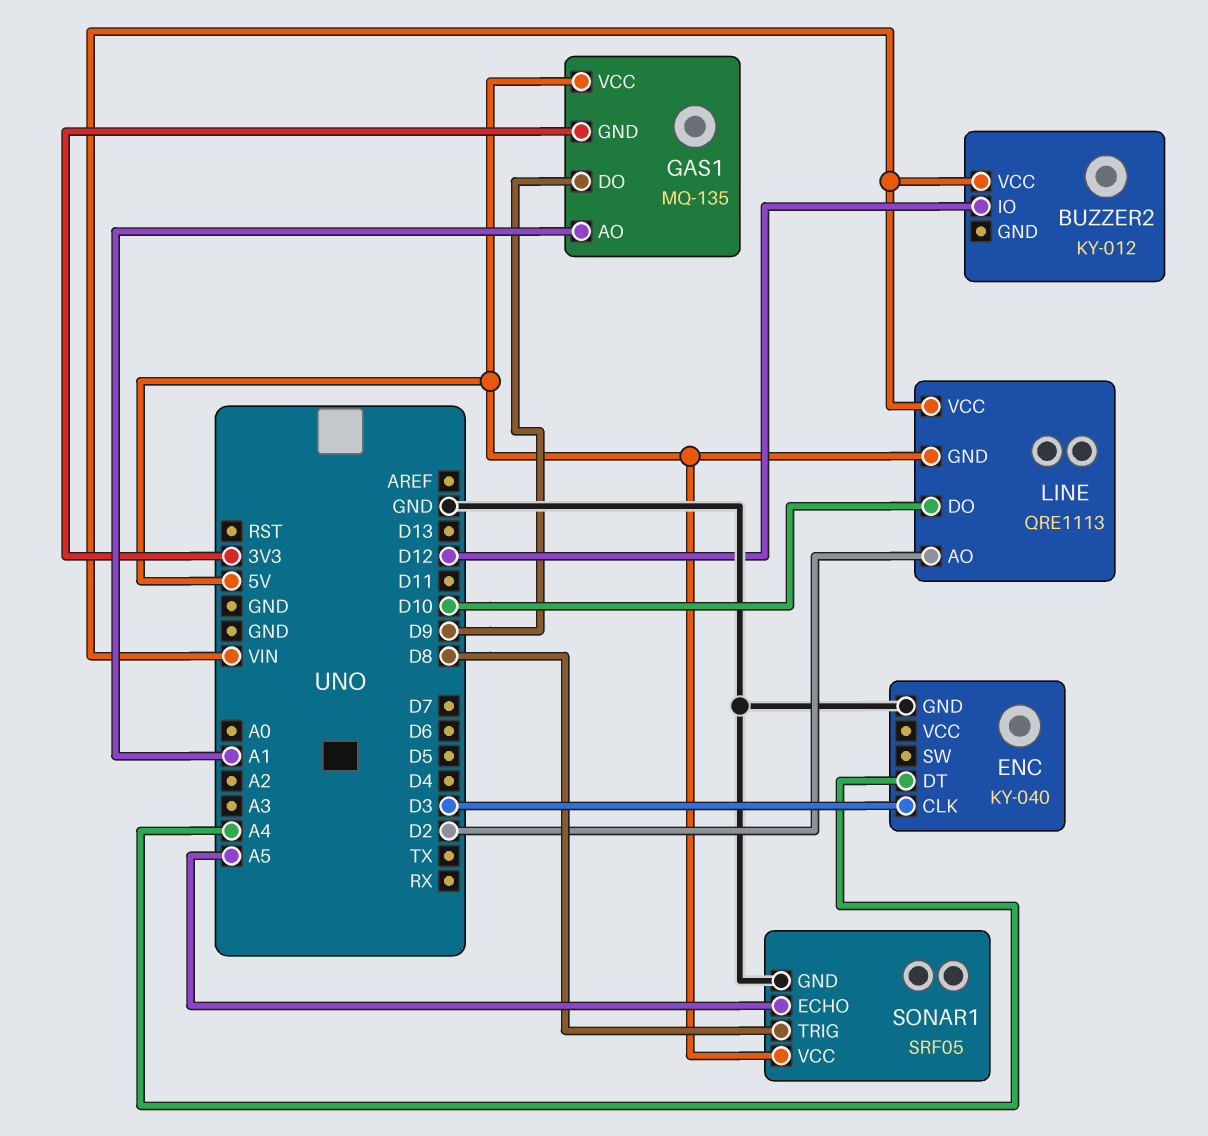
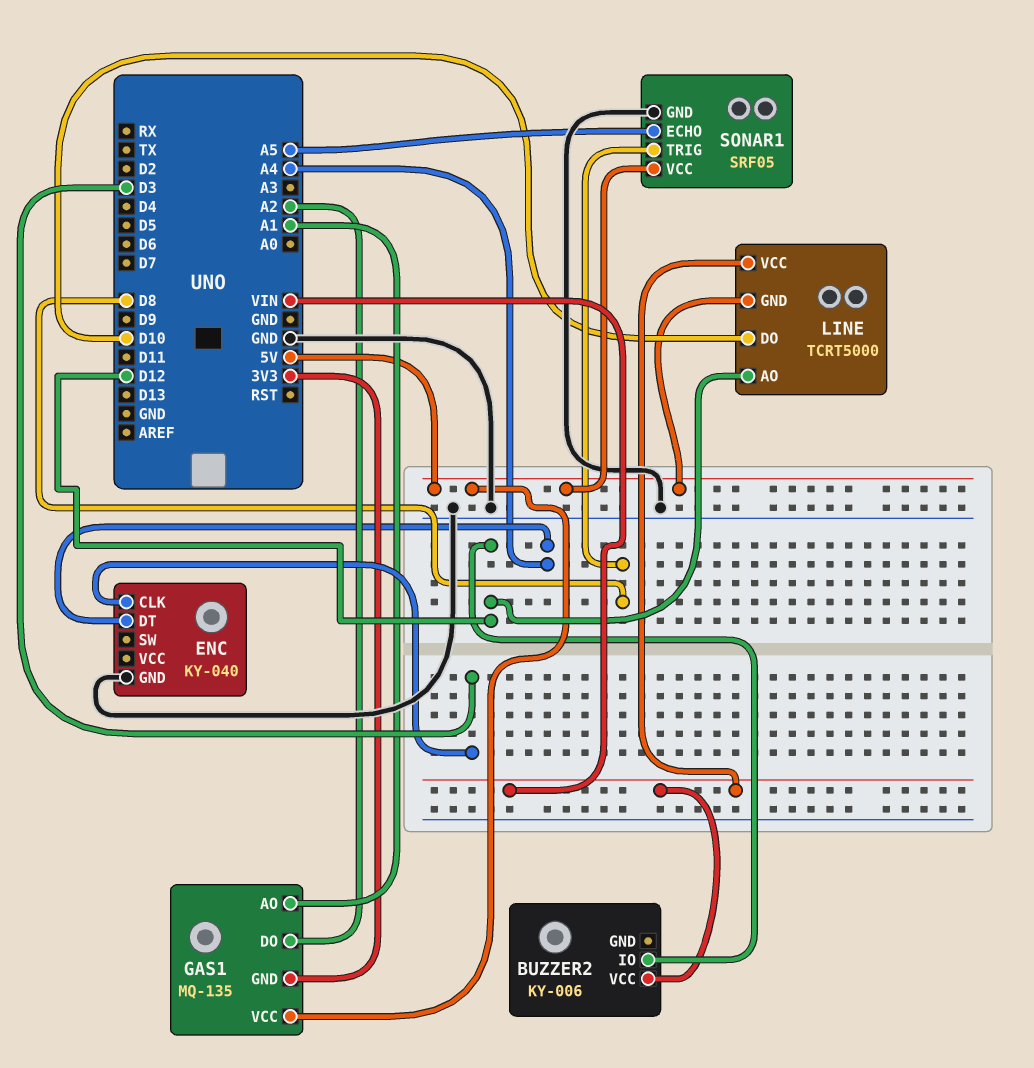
BUZZER2: KY-012 -> KY-006
GAS1 pin DO: D9 -> A2
LINE: QRE1113 -> TCRT5000
LINE pin AO: D2 -> D12

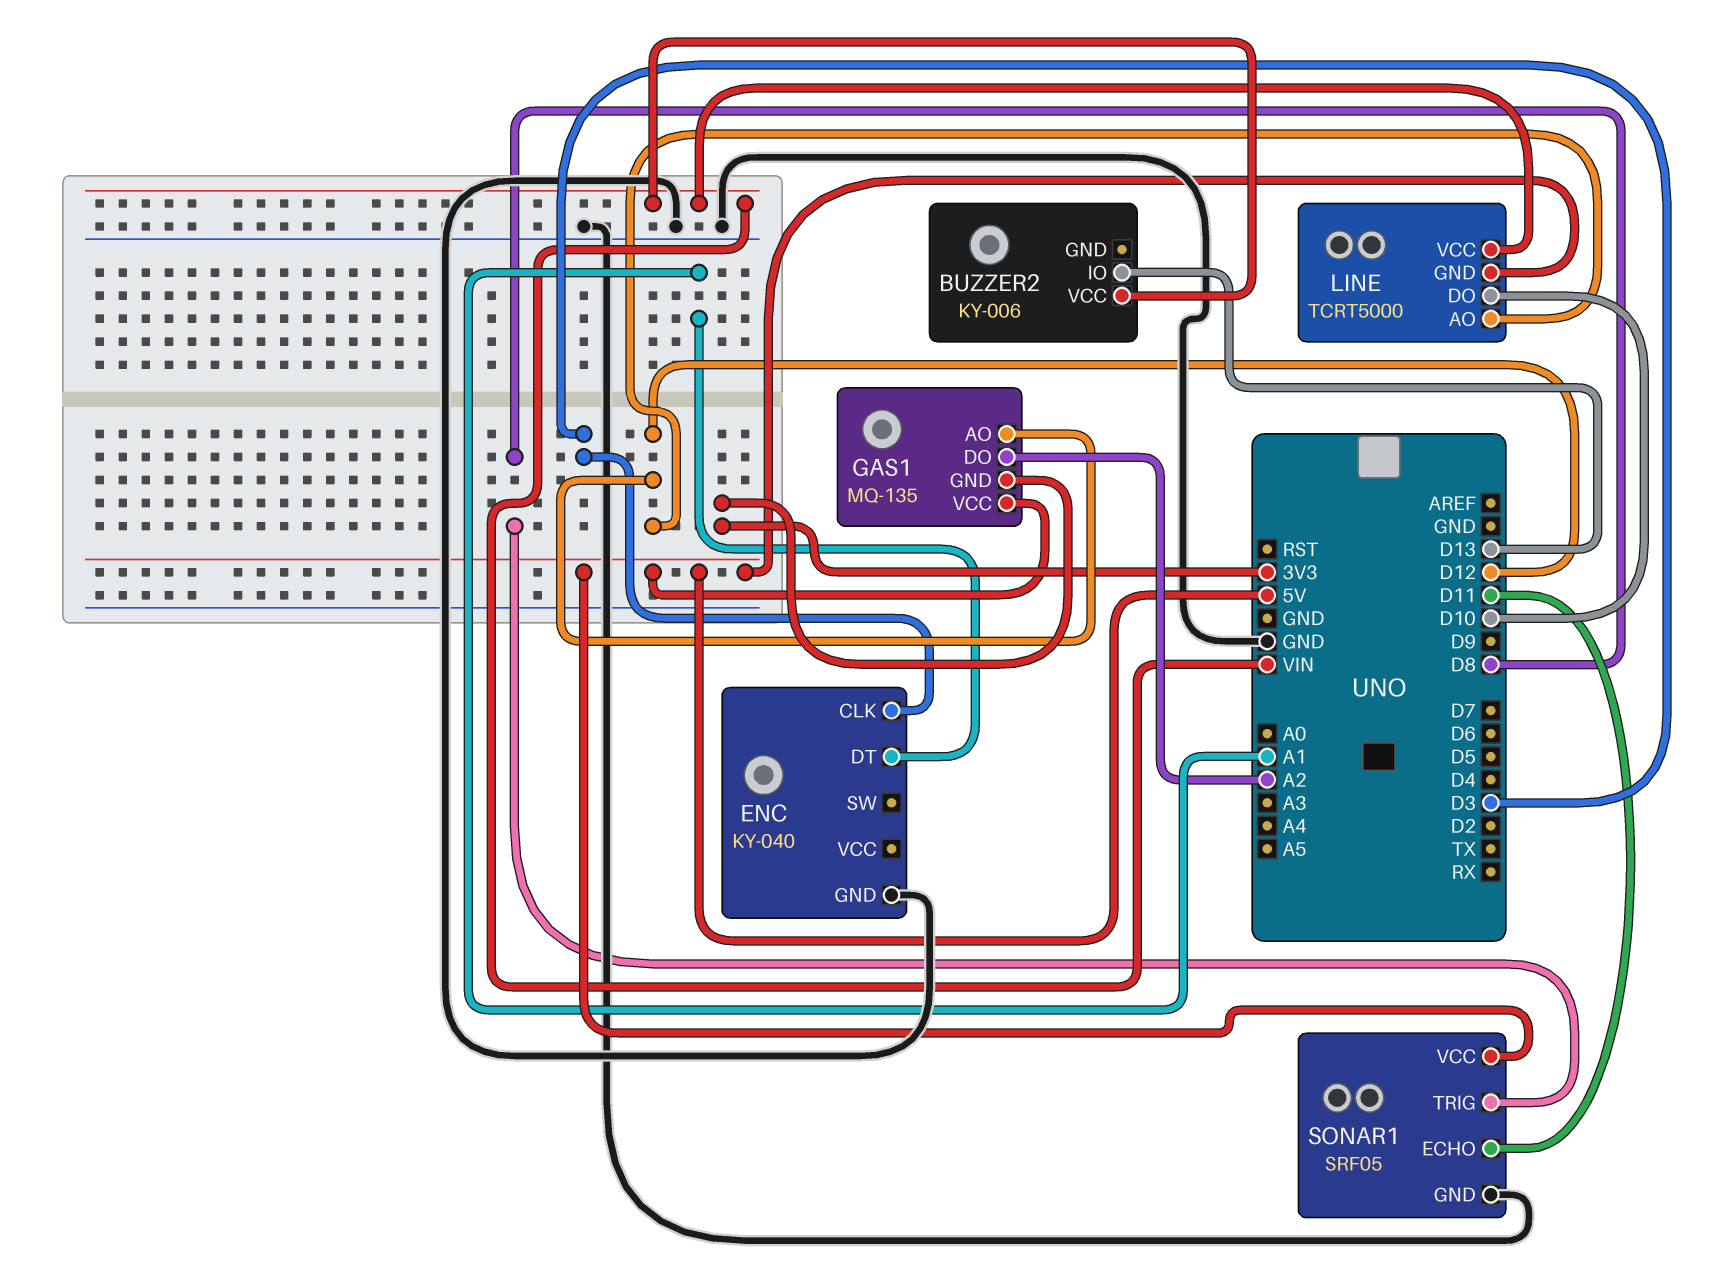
BUZZER2 pin IO: D12 -> D13
ENC pin DT: A4 -> A1
GAS1 pin AO: A1 -> D12
SONAR1 pin ECHO: A5 -> D11

